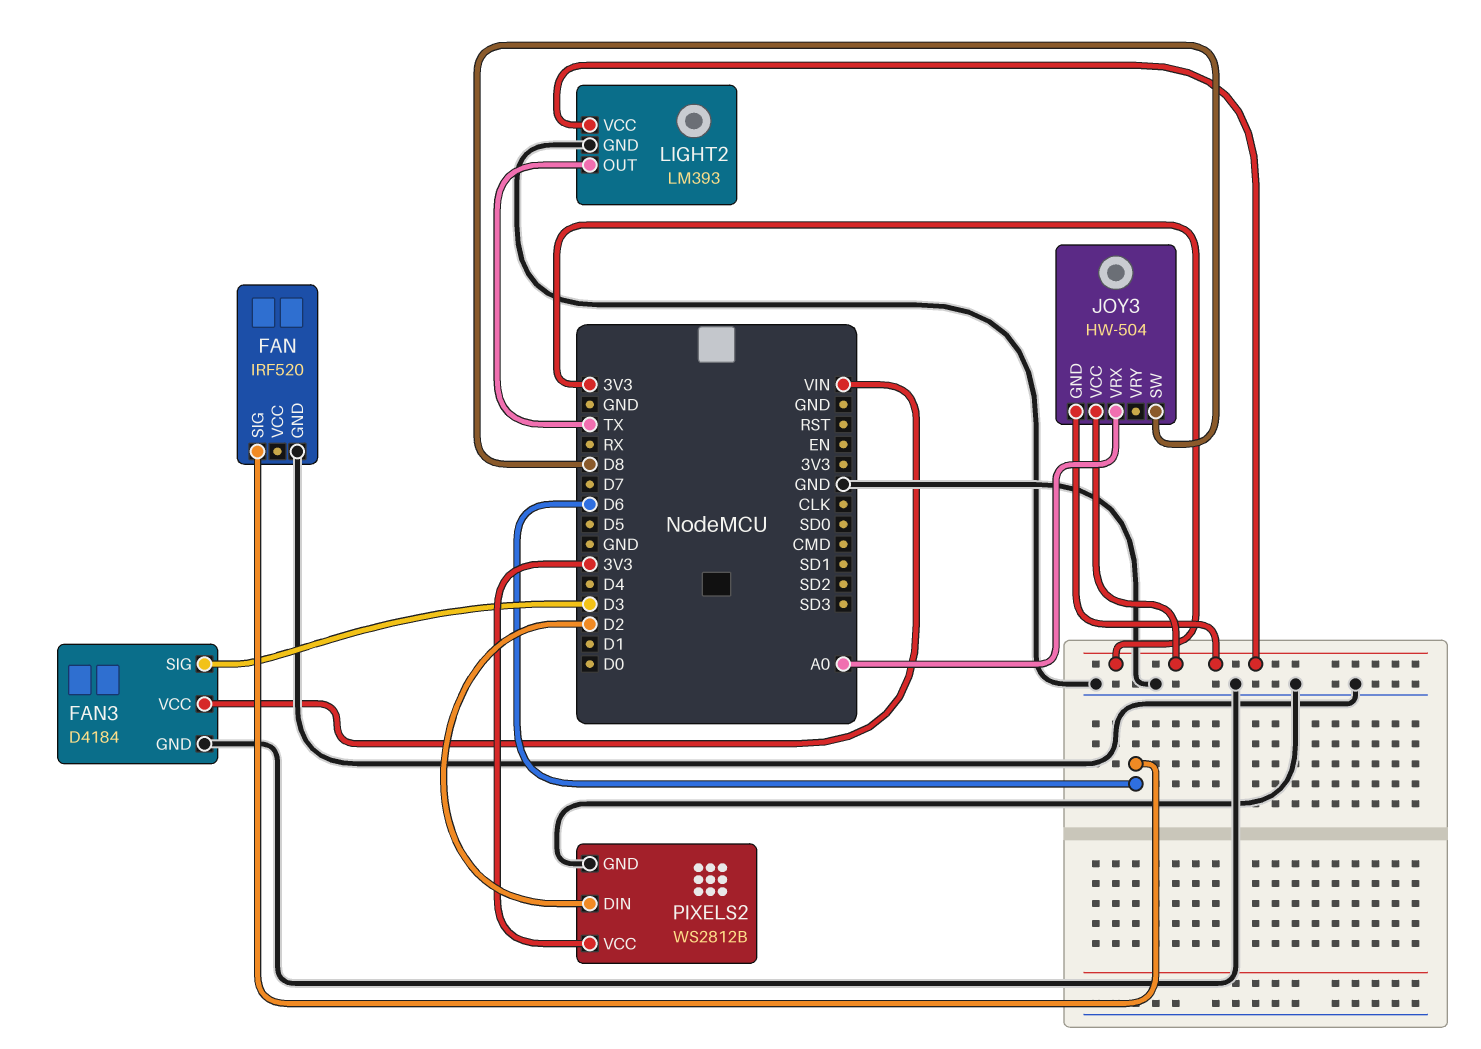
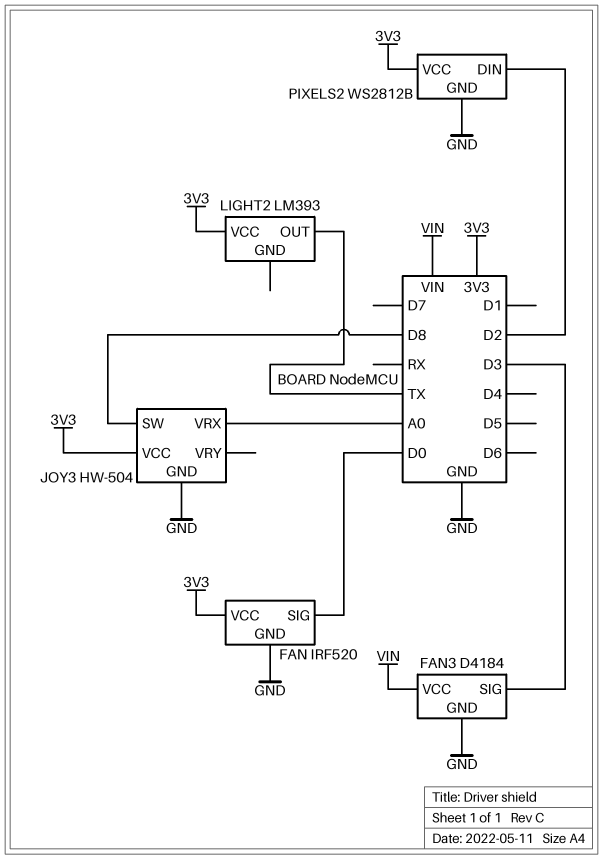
FAN pin SIG: D6 -> D0
FAN pin VCC: none -> 3V3
JOY3 pin GND: 3V3 -> GND
LIGHT2 pin GND: GND -> none

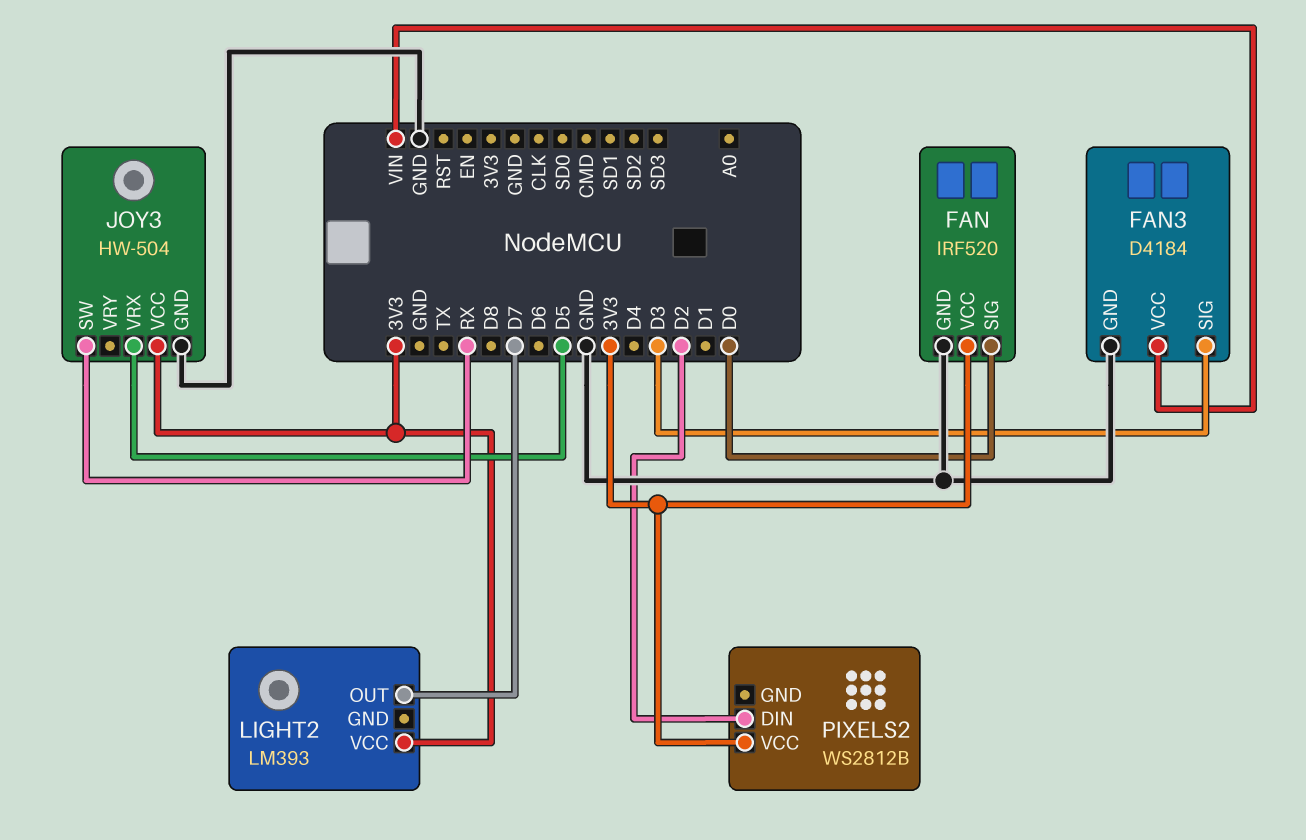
JOY3 pin SW: D8 -> RX
JOY3 pin VRX: A0 -> D5
LIGHT2 pin OUT: TX -> D7
PIXELS2 pin GND: GND -> none

